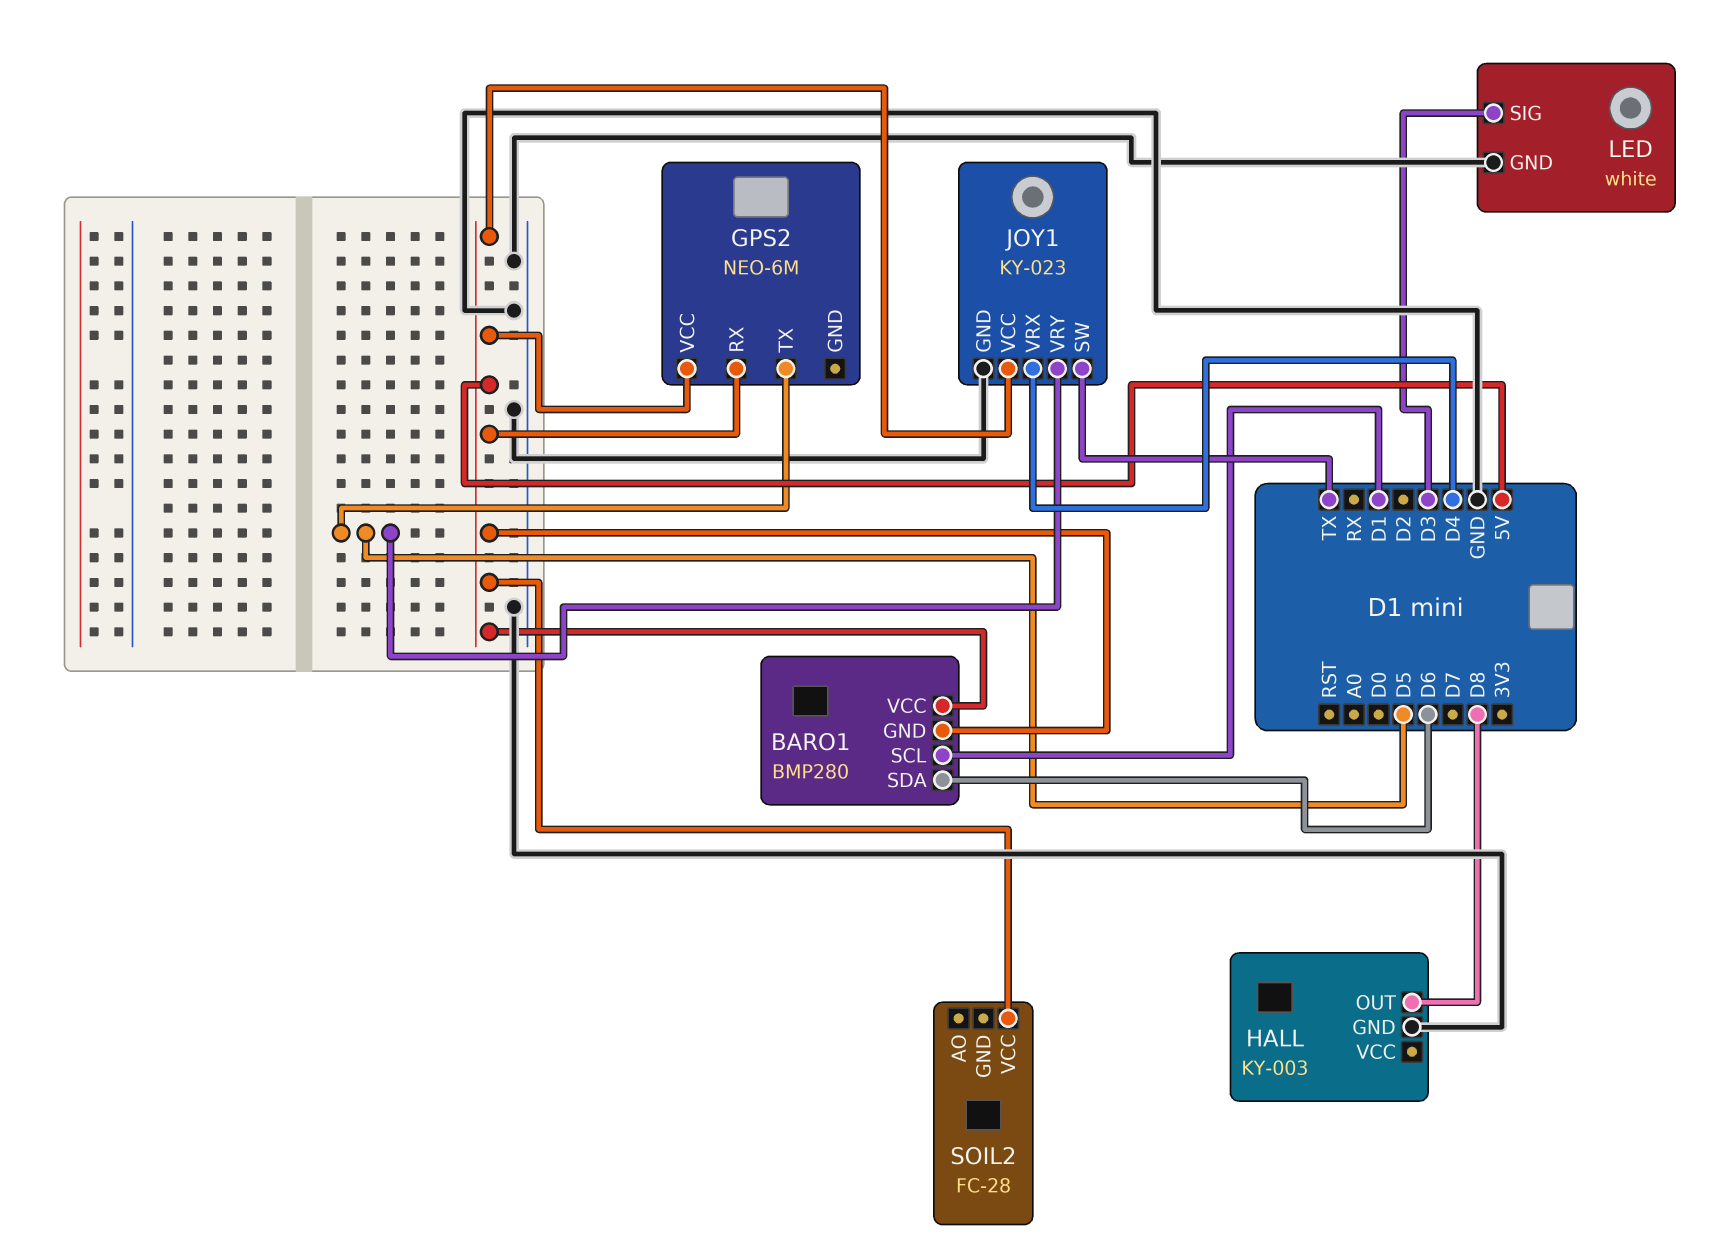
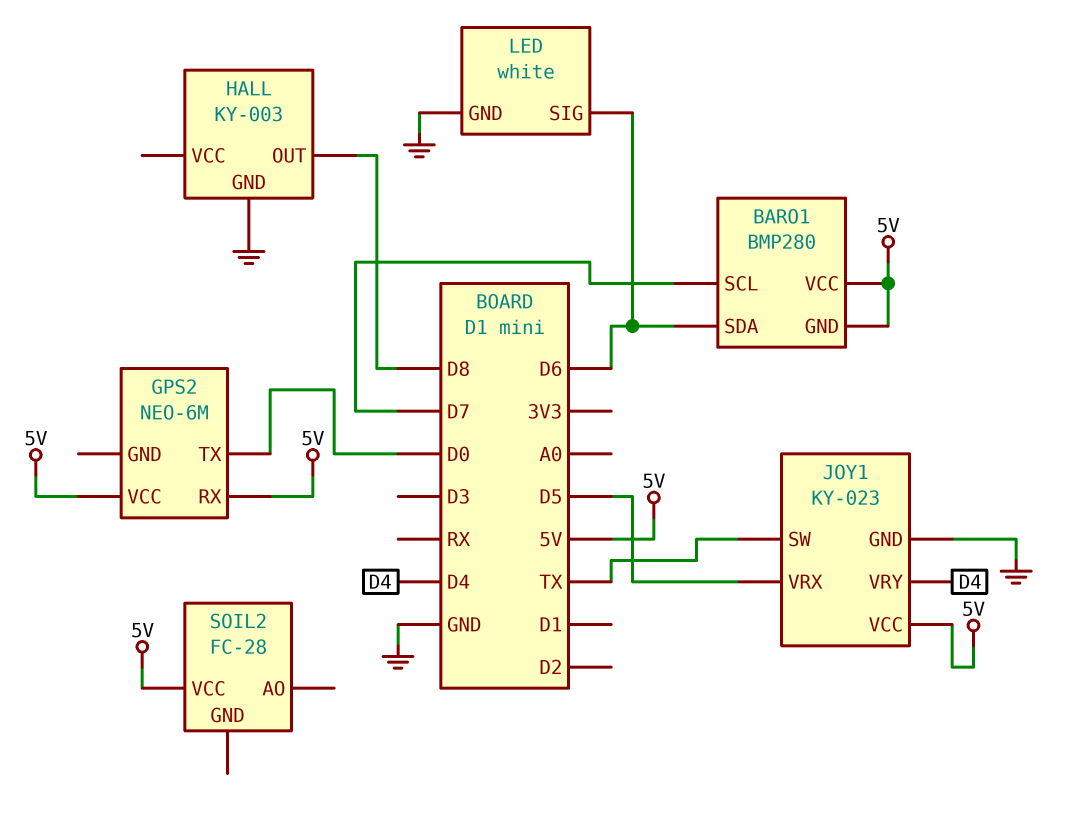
BARO1 pin SCL: D1 -> D7
GPS2 pin TX: D5 -> D0
JOY1 pin VRX: D4 -> D5
JOY1 pin VRY: D5 -> D4
LED pin SIG: D3 -> D6

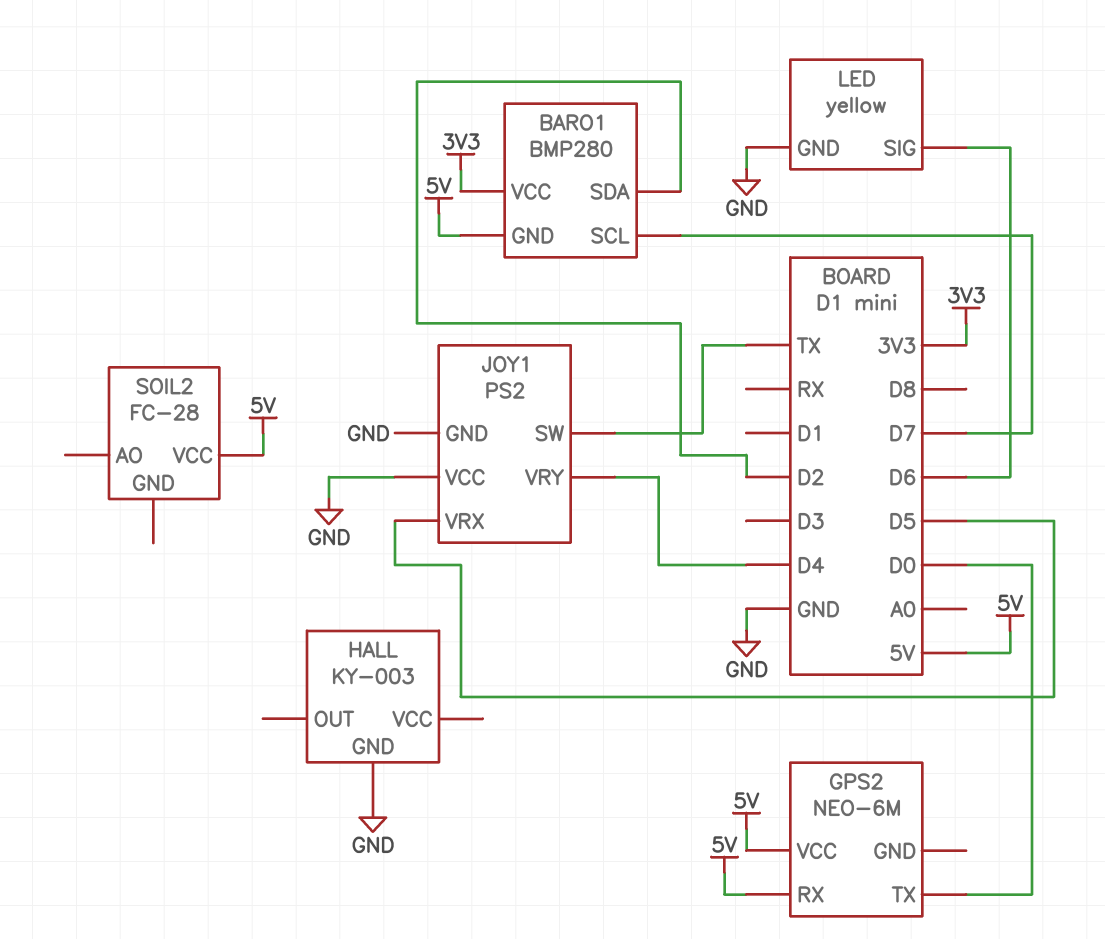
BARO1 pin SDA: D6 -> D2
BARO1 pin VCC: 5V -> 3V3
HALL pin OUT: D8 -> none
JOY1: KY-023 -> PS2
JOY1 pin VCC: 5V -> GND
LED: white -> yellow

